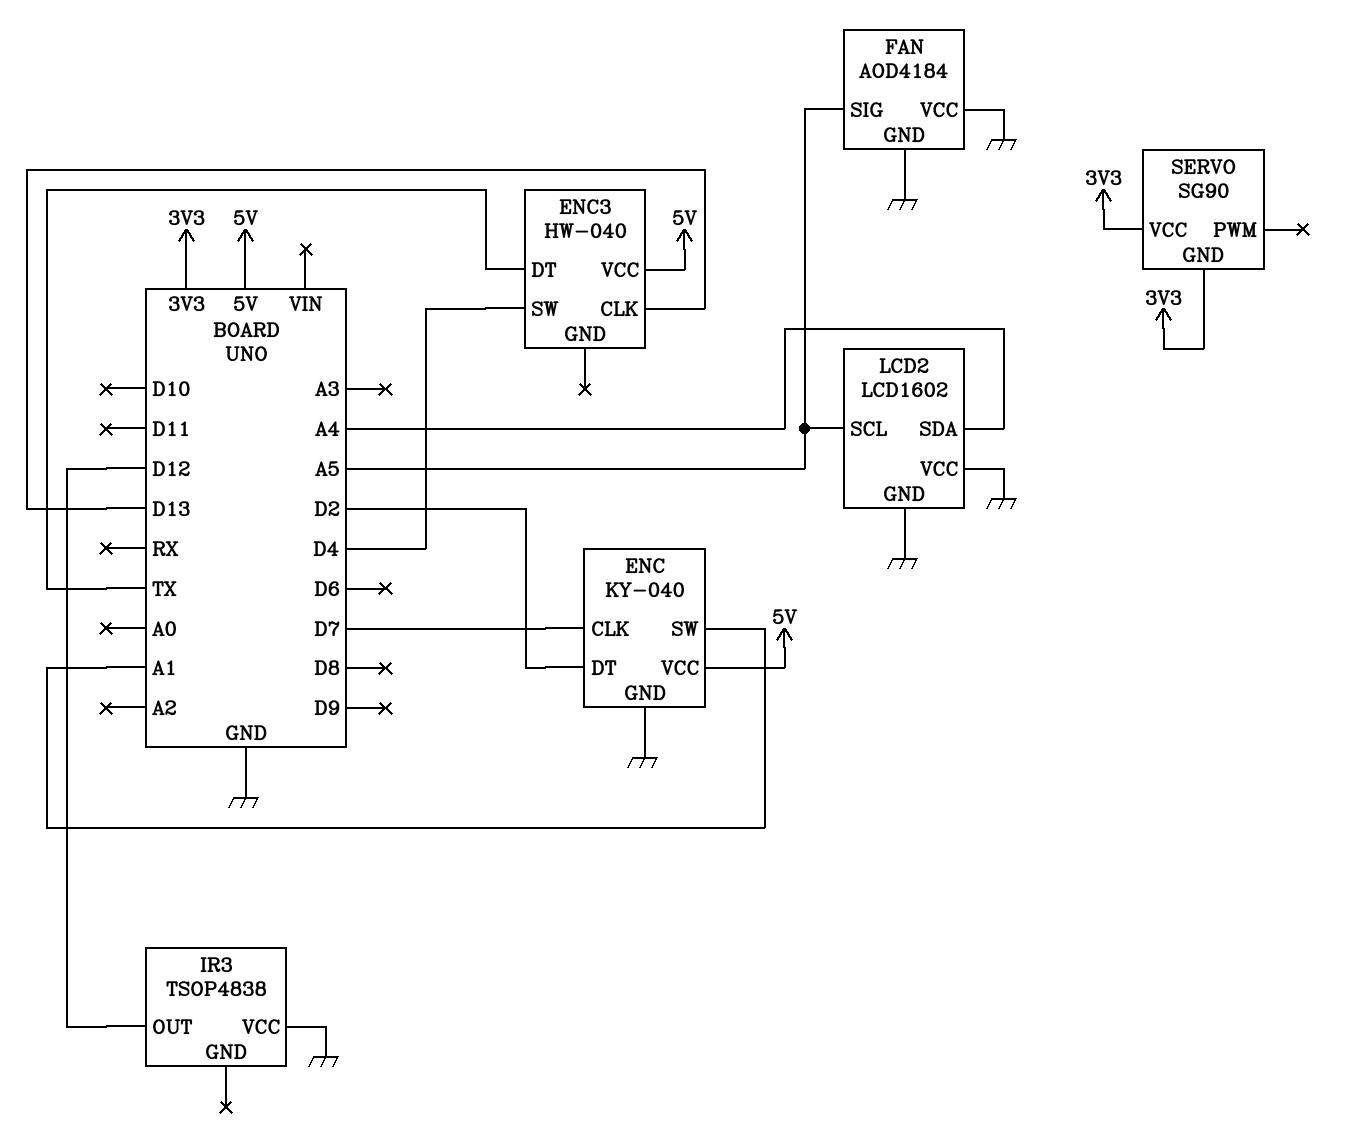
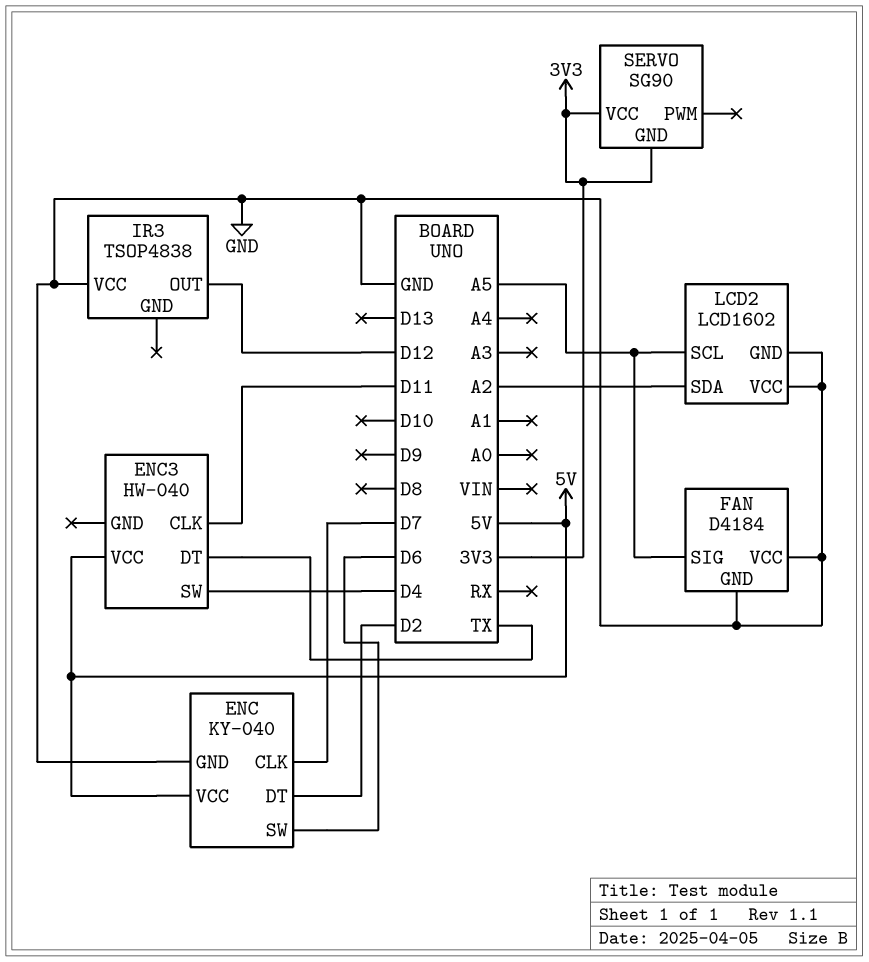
ENC pin SW: A1 -> D6
ENC3 pin CLK: D13 -> D11
FAN: AOD4184 -> D4184
LCD2 pin SDA: A4 -> A2

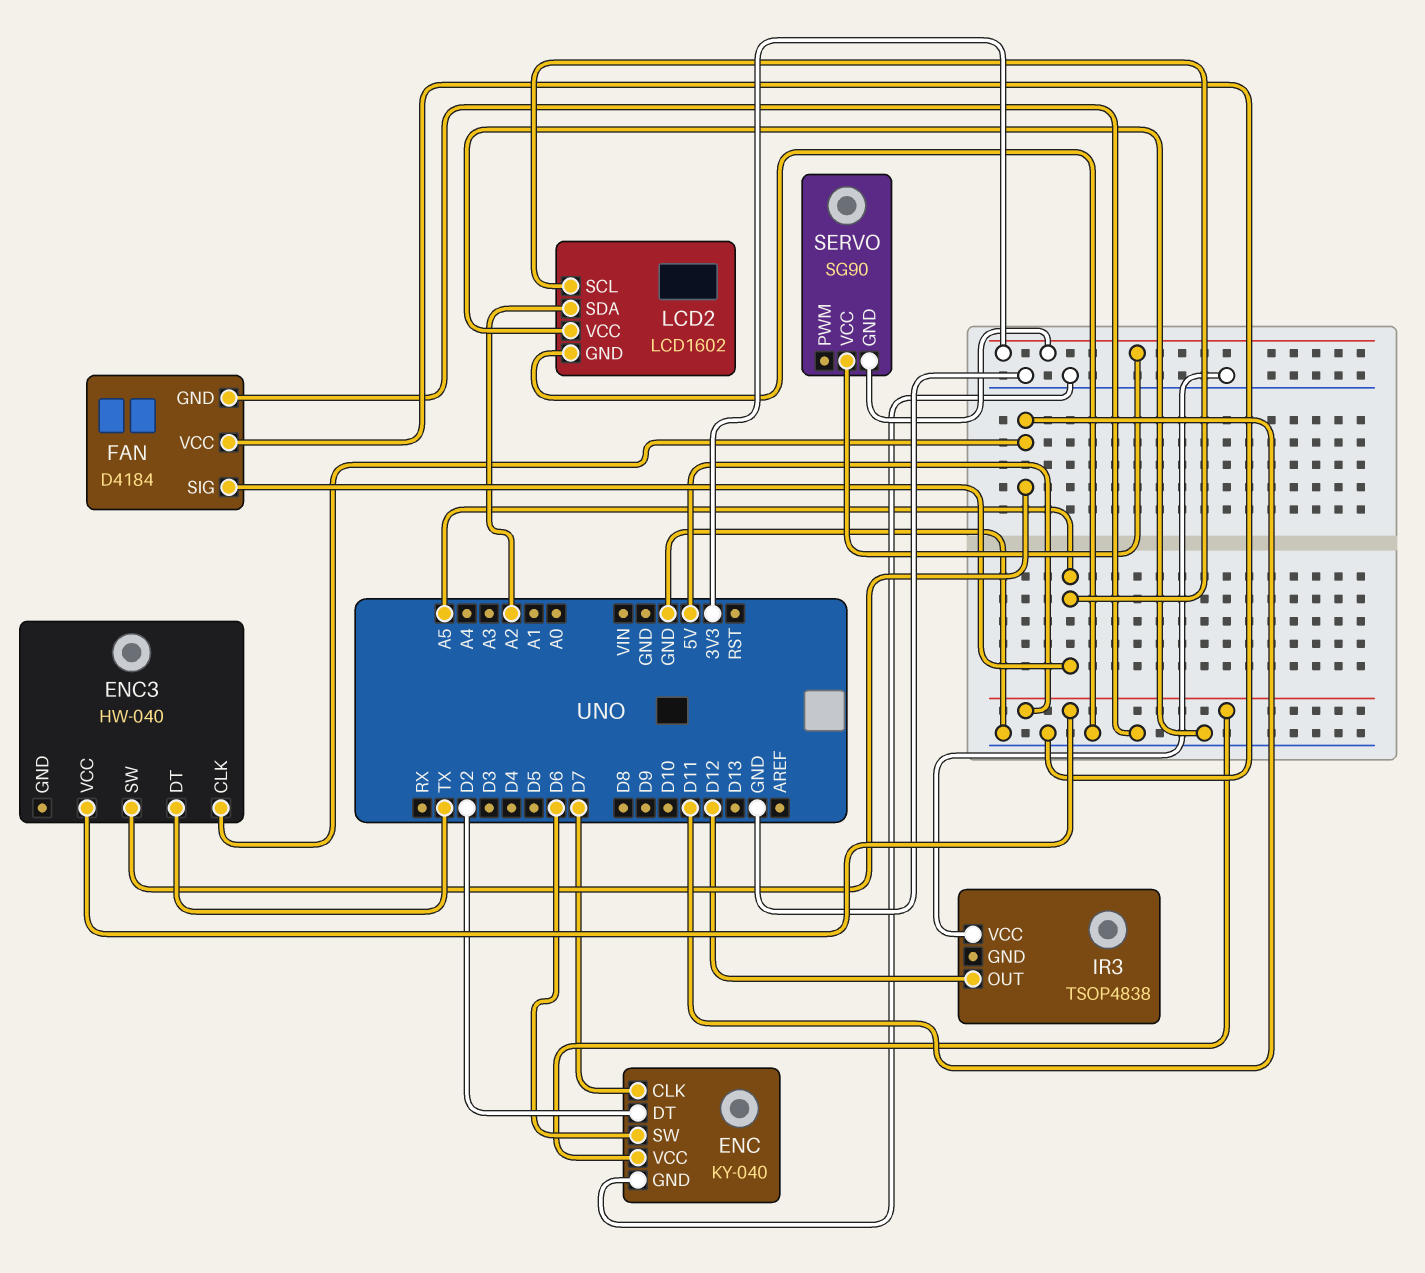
ENC3 pin SW: D4 -> D11

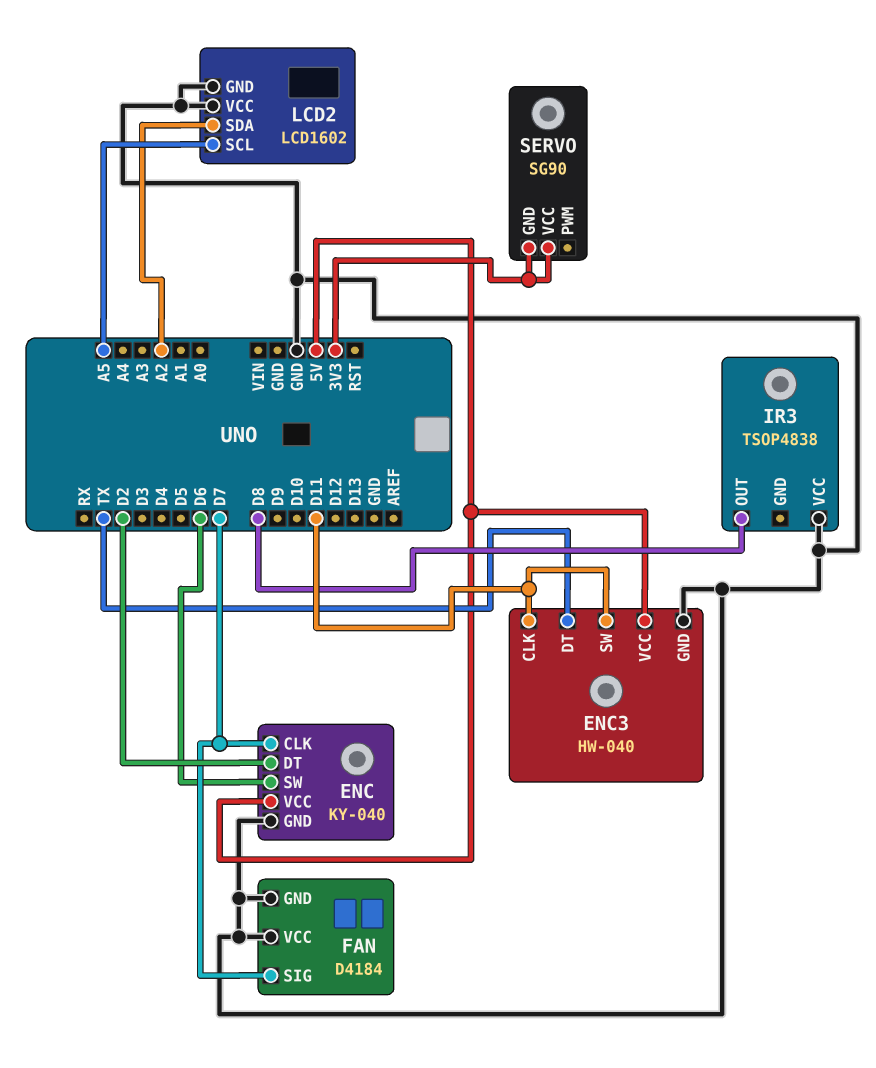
ENC3 pin GND: none -> GND
FAN pin SIG: A5 -> D7
IR3 pin OUT: D12 -> D8

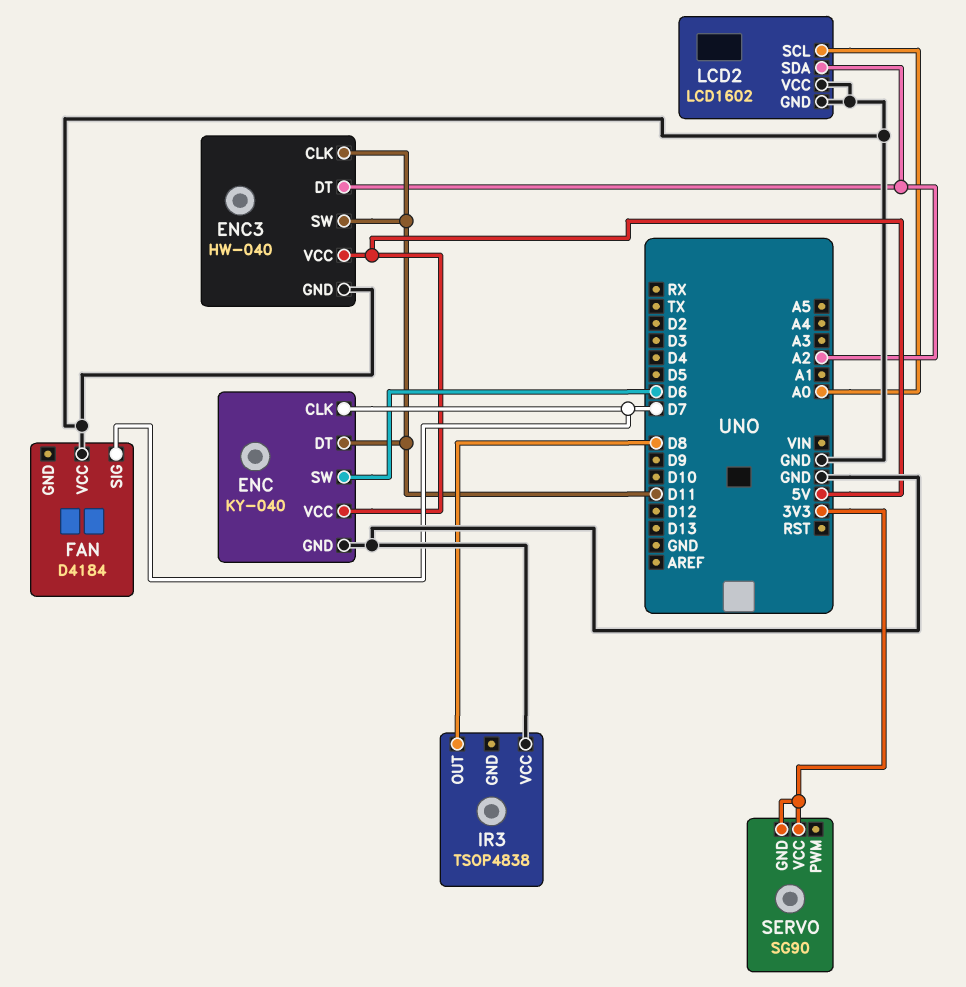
ENC pin DT: D2 -> D11
ENC3 pin DT: TX -> A2
FAN pin GND: GND -> none
LCD2 pin SCL: A5 -> A0

